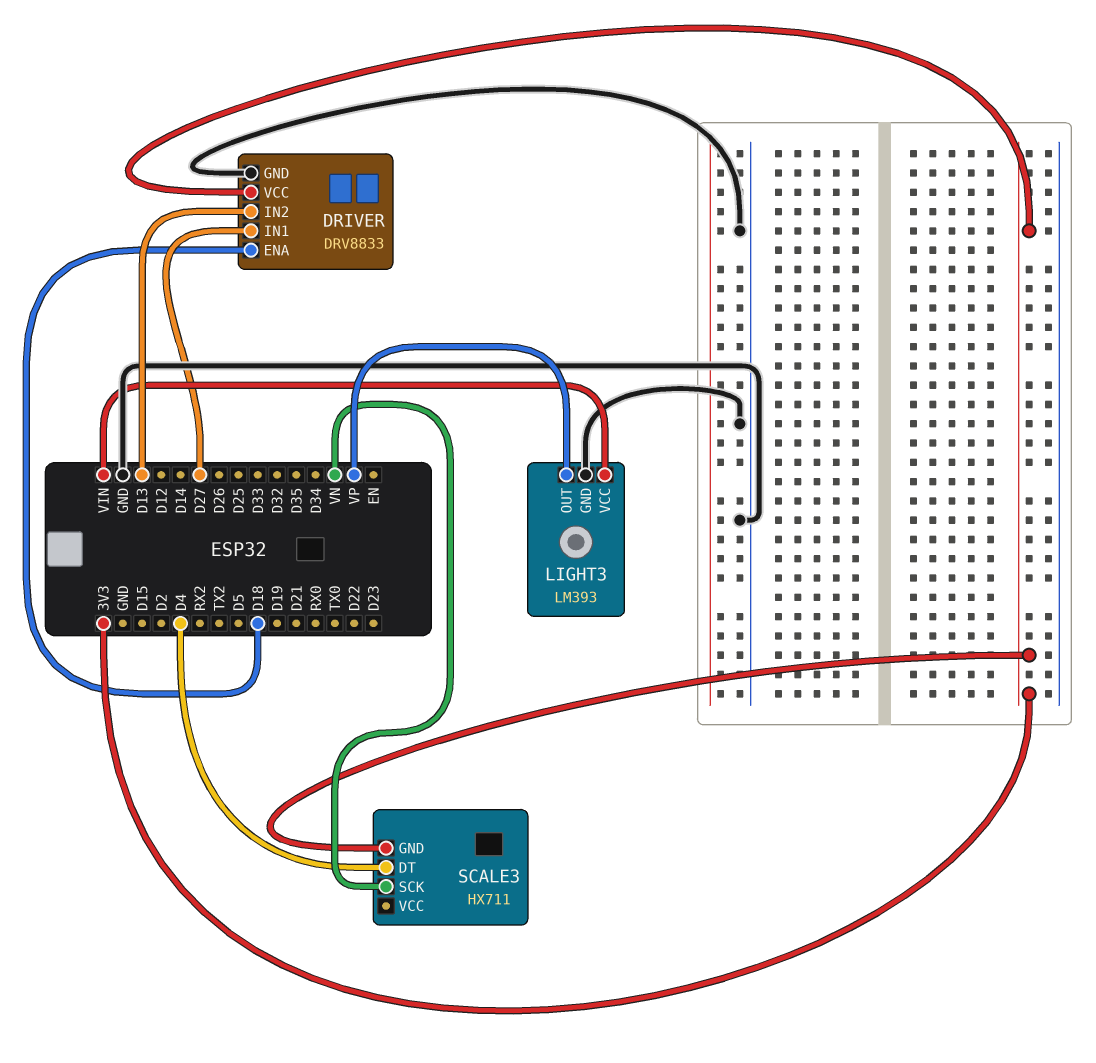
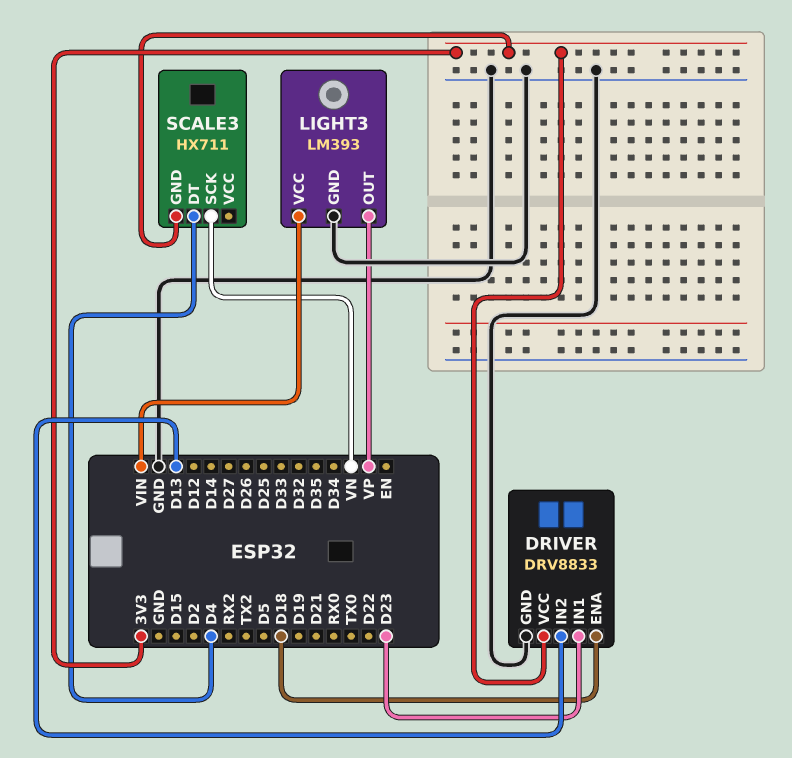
DRIVER pin IN1: D27 -> D23

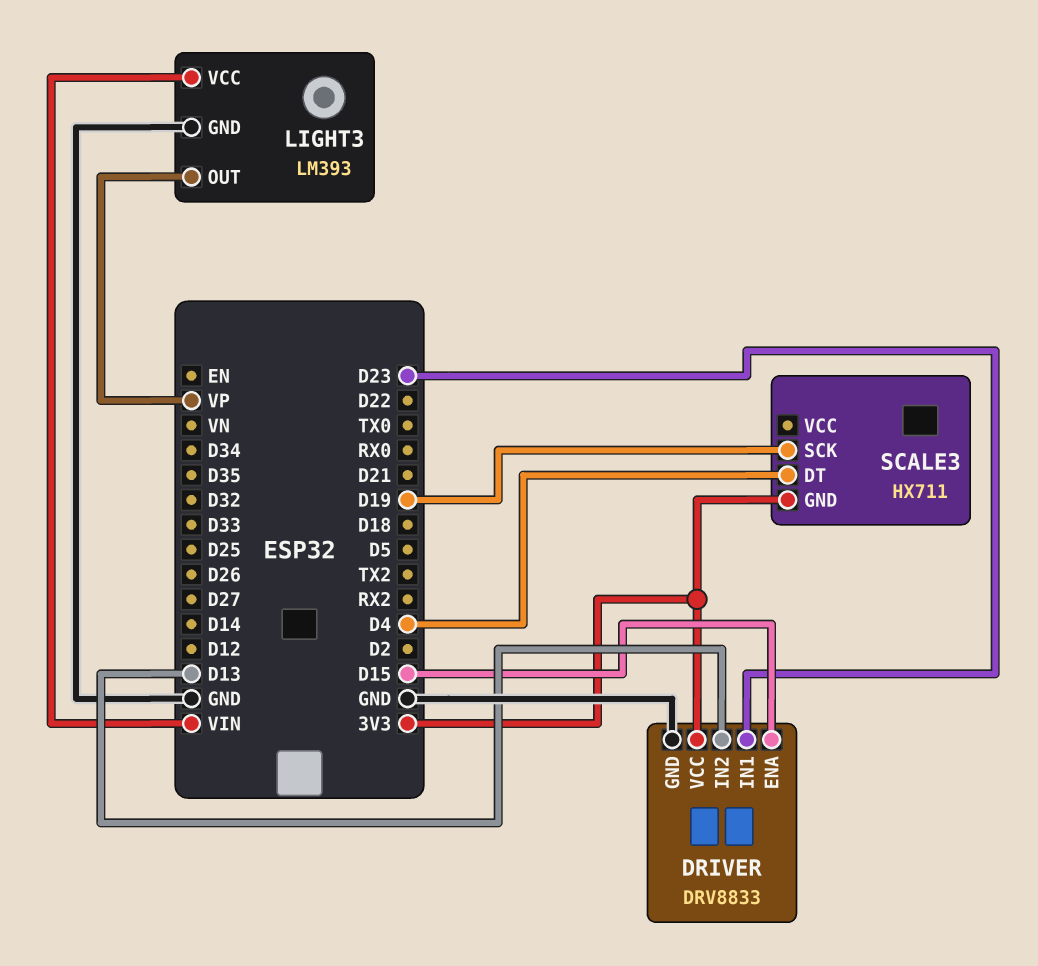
DRIVER pin ENA: D18 -> D15
SCALE3 pin SCK: VN -> D19

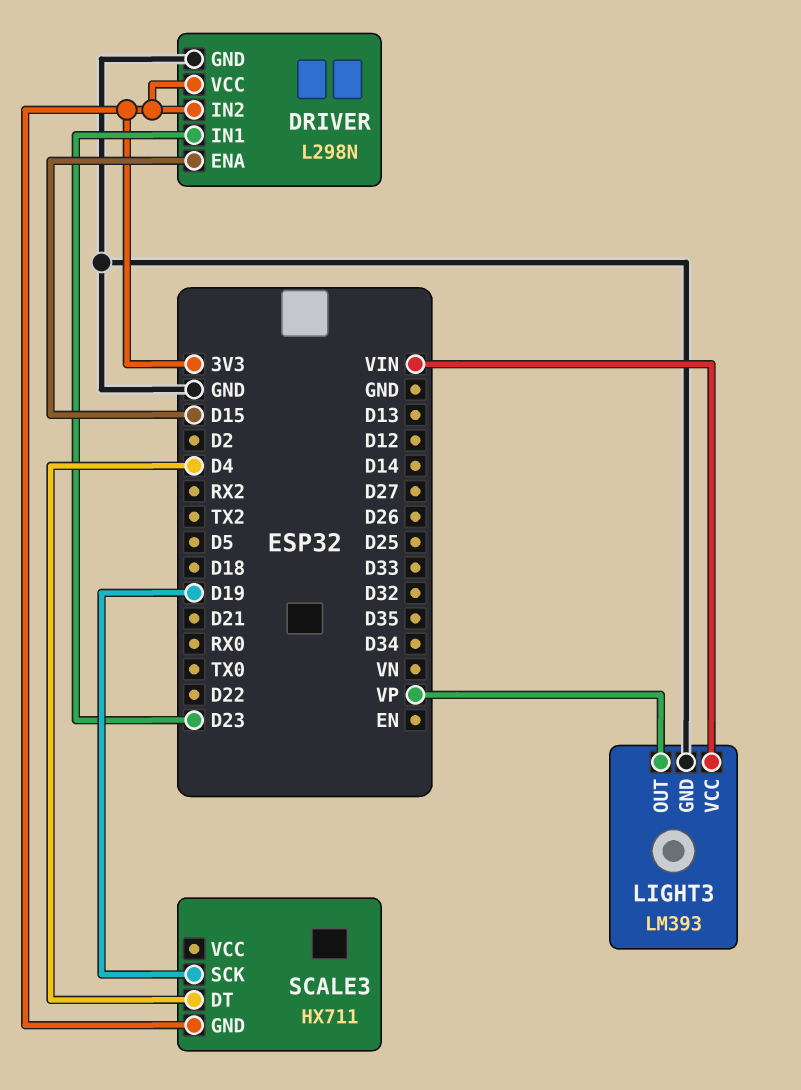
DRIVER: DRV8833 -> L298N
DRIVER pin IN2: D13 -> 3V3

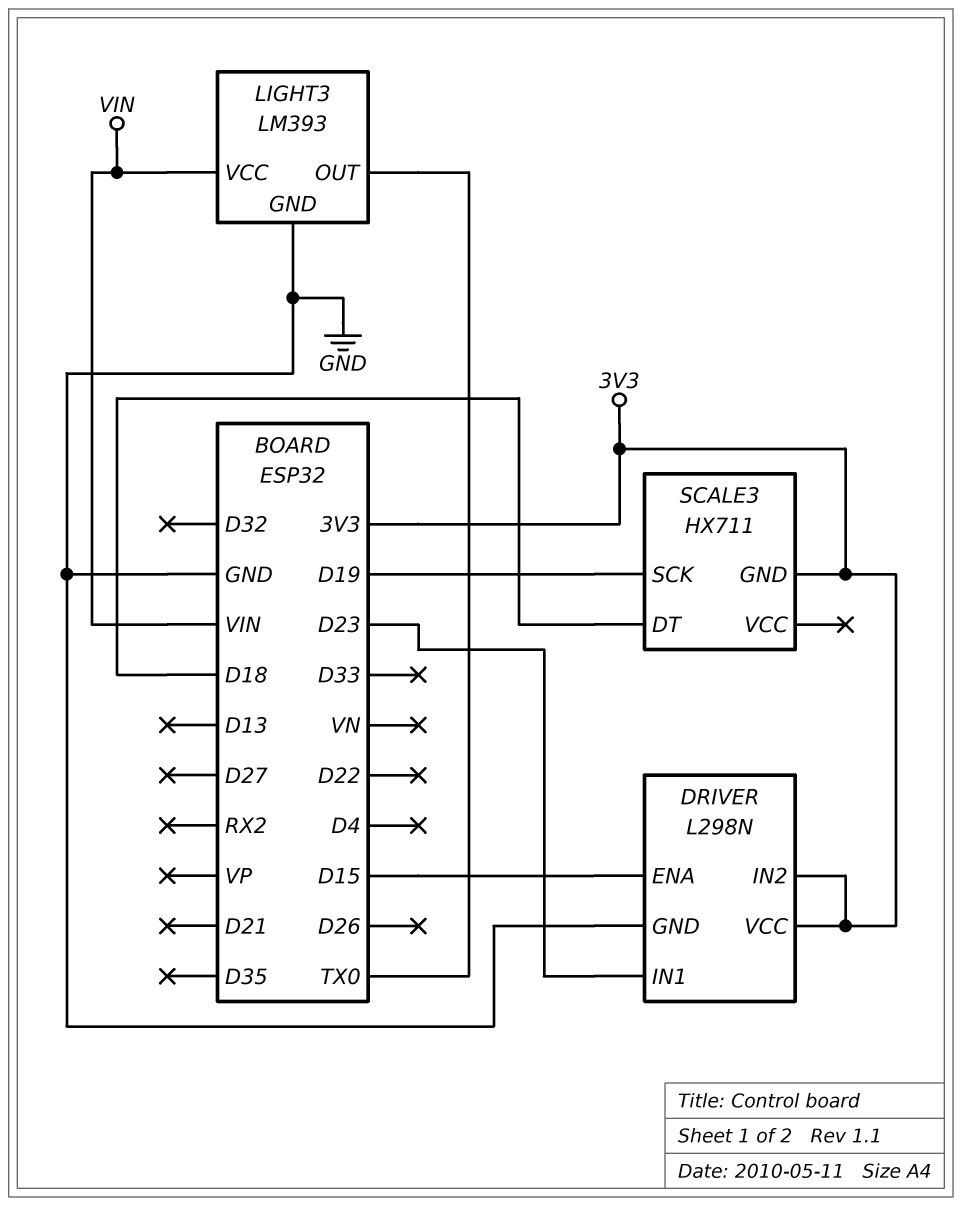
LIGHT3 pin OUT: VP -> TX0
SCALE3 pin DT: D4 -> D18

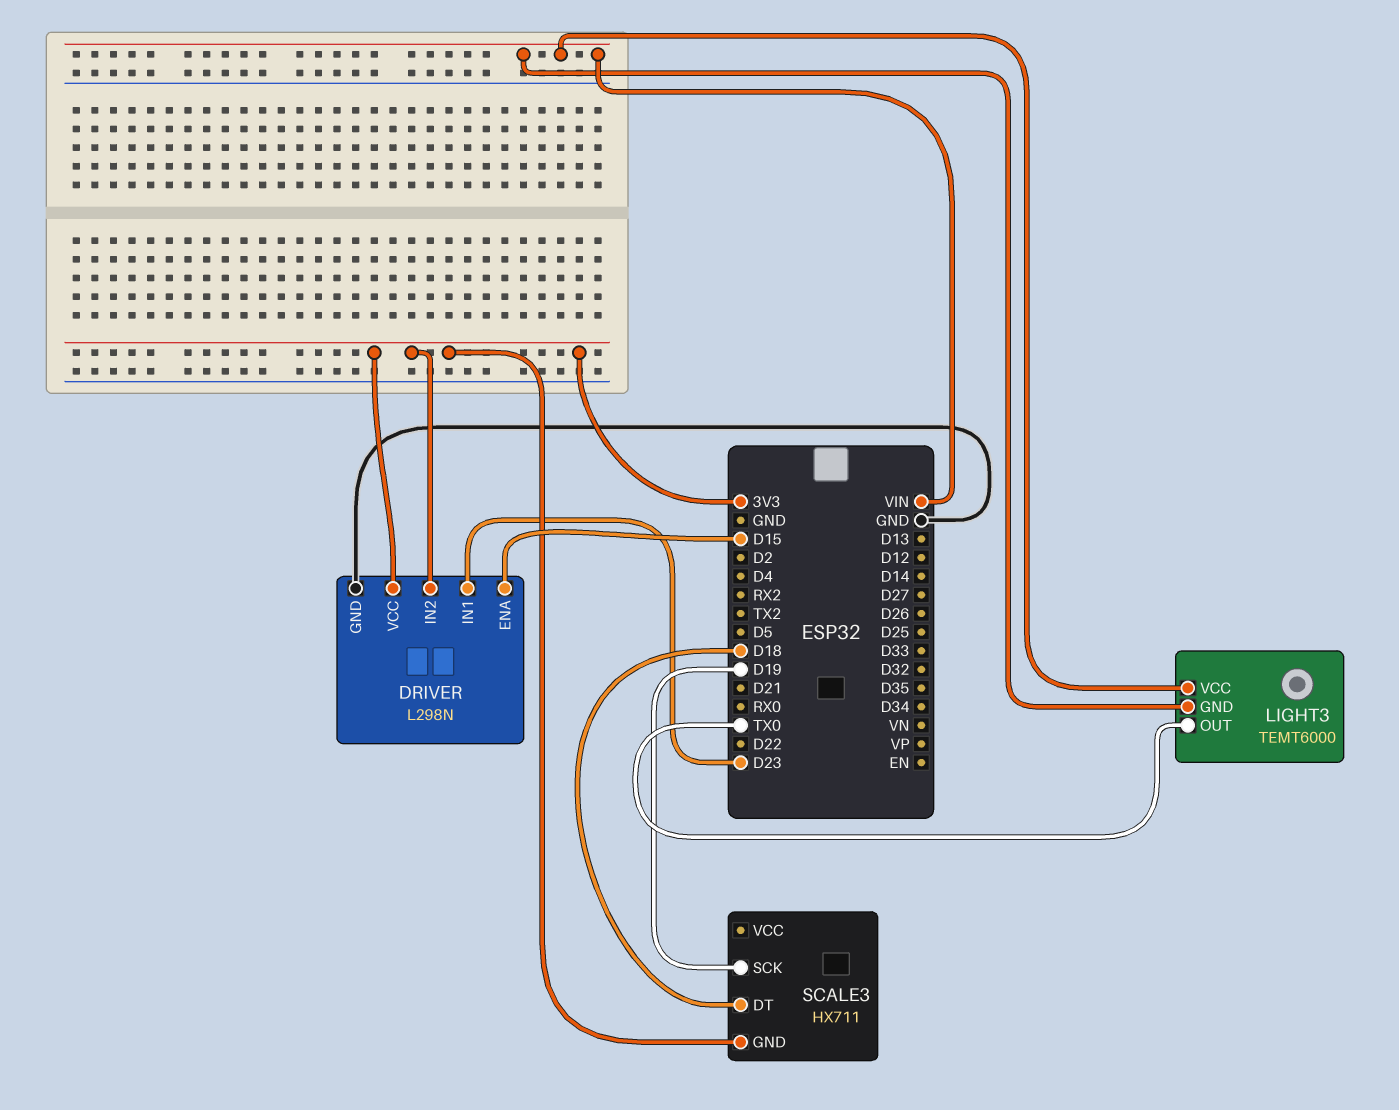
LIGHT3: LM393 -> TEMT6000
LIGHT3 pin GND: GND -> VIN

